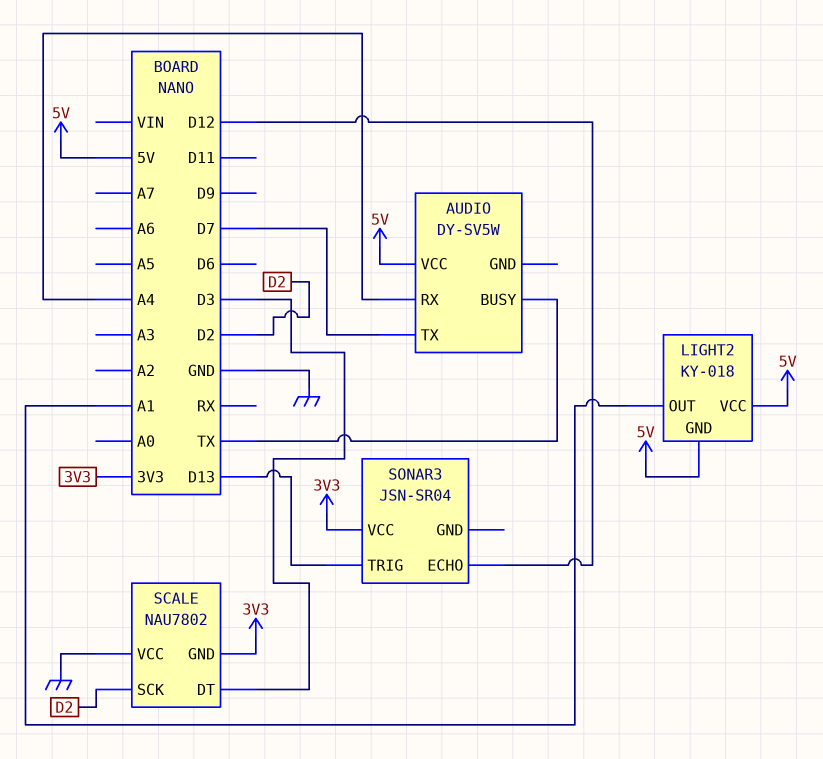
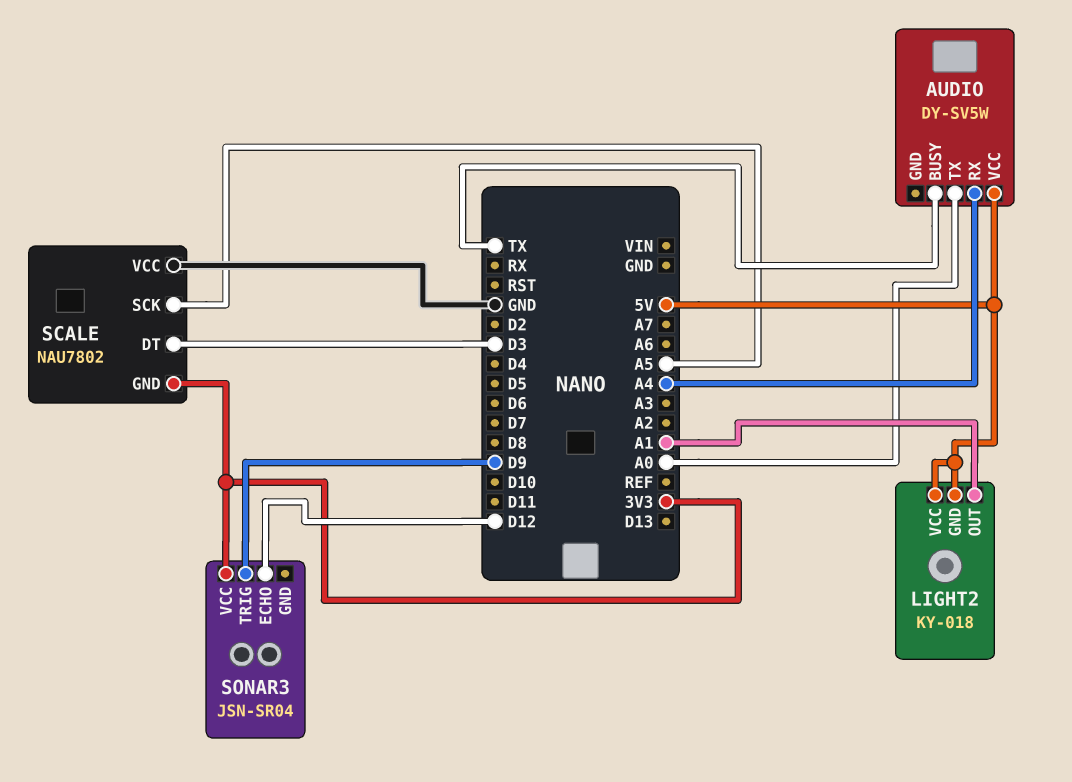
AUDIO pin TX: D7 -> A0
SCALE pin SCK: D2 -> A5
SONAR3 pin TRIG: D13 -> D9

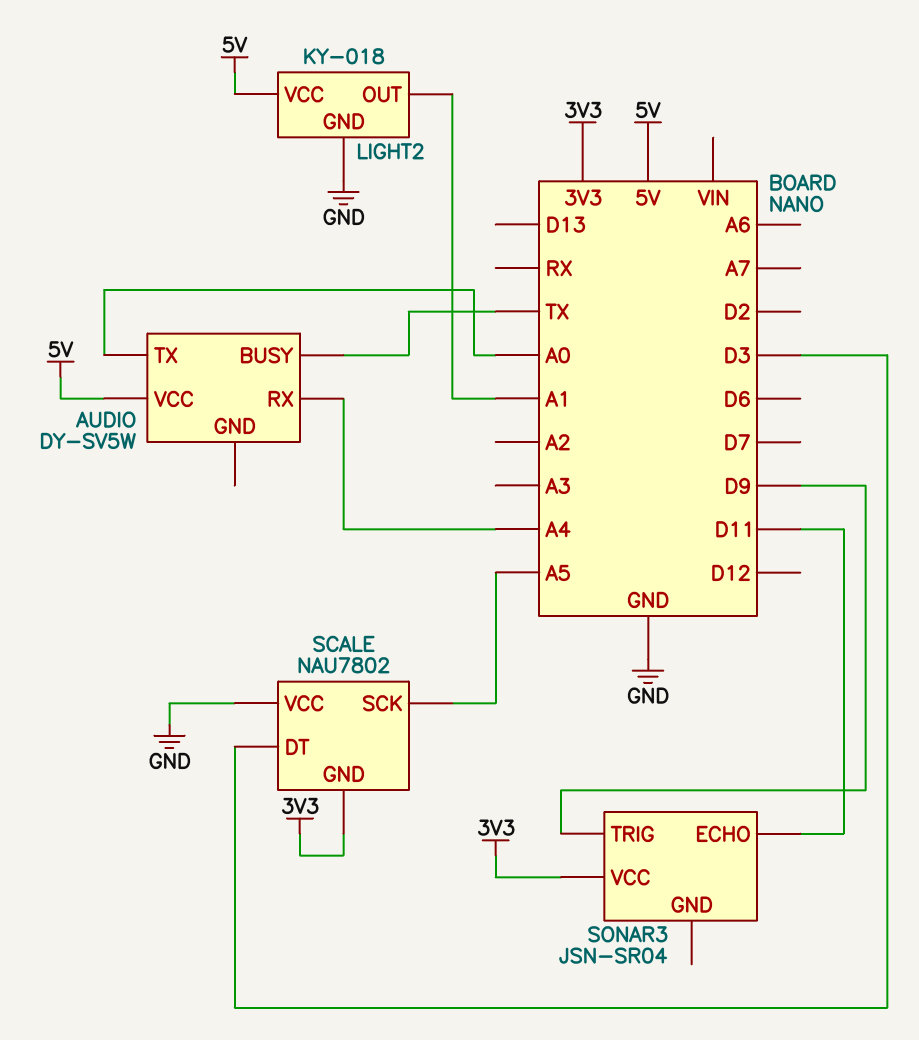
LIGHT2 pin GND: 5V -> GND
SONAR3 pin ECHO: D12 -> D11

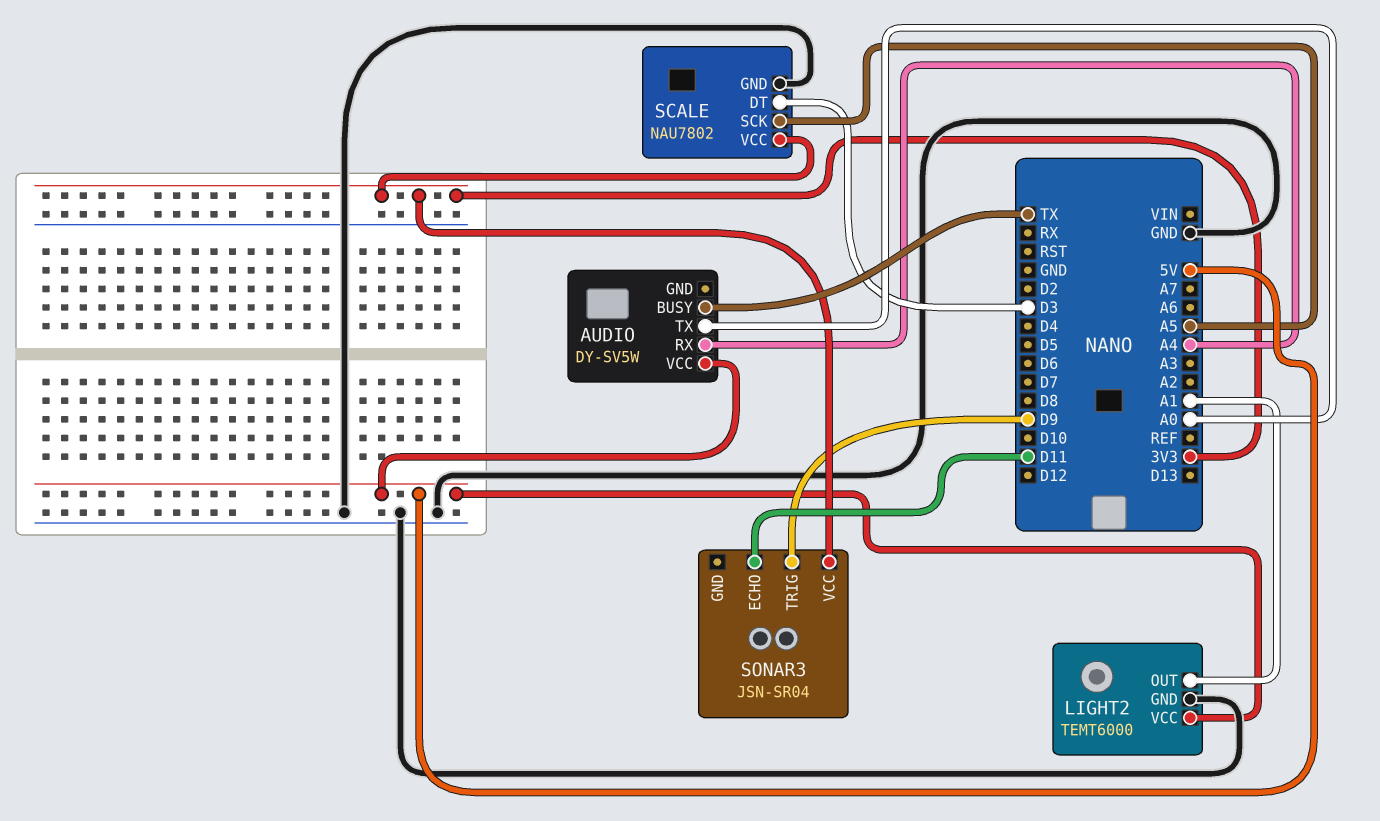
LIGHT2: KY-018 -> TEMT6000
SCALE pin GND: 3V3 -> GND
SCALE pin VCC: GND -> 3V3

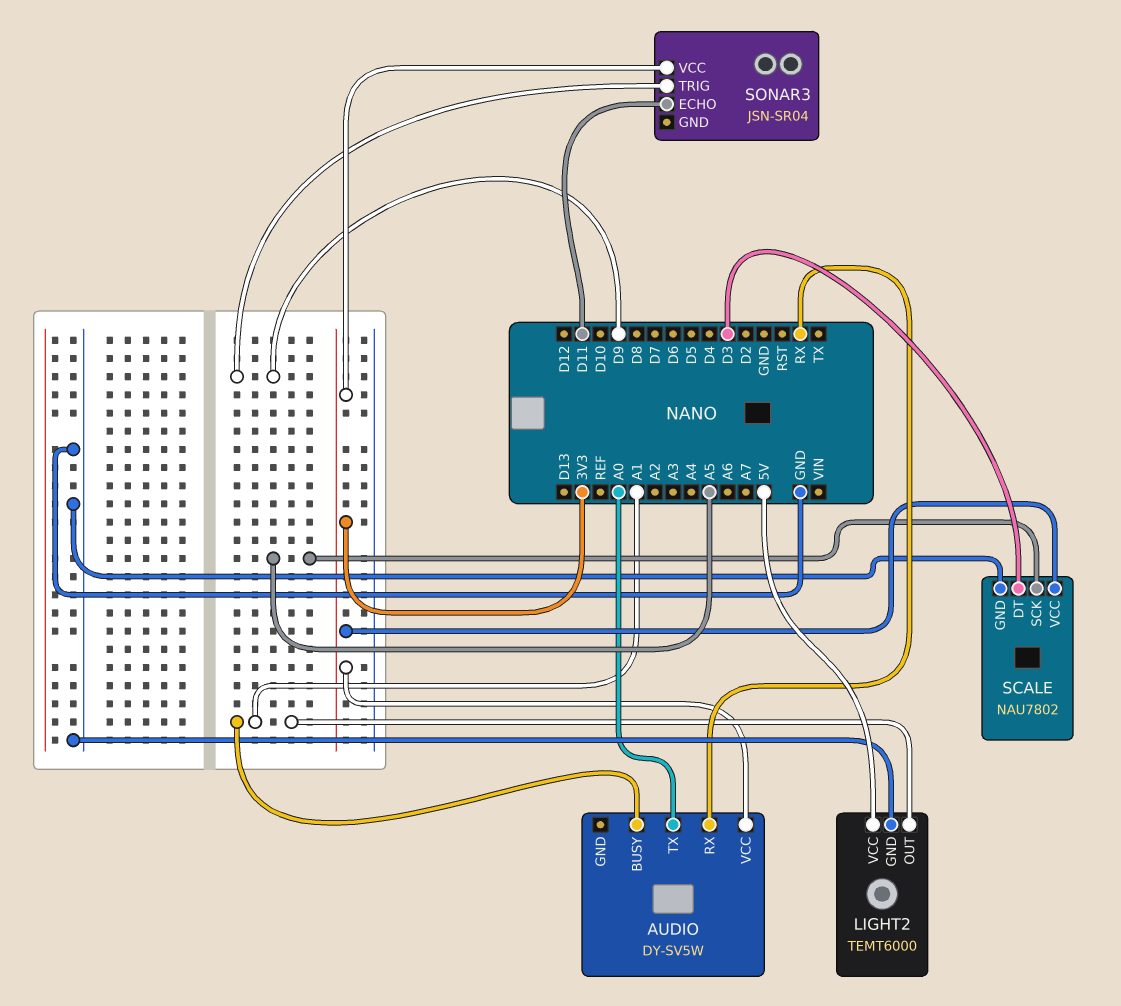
AUDIO pin BUSY: TX -> A1
AUDIO pin RX: A4 -> RX
AUDIO pin VCC: 5V -> 3V3

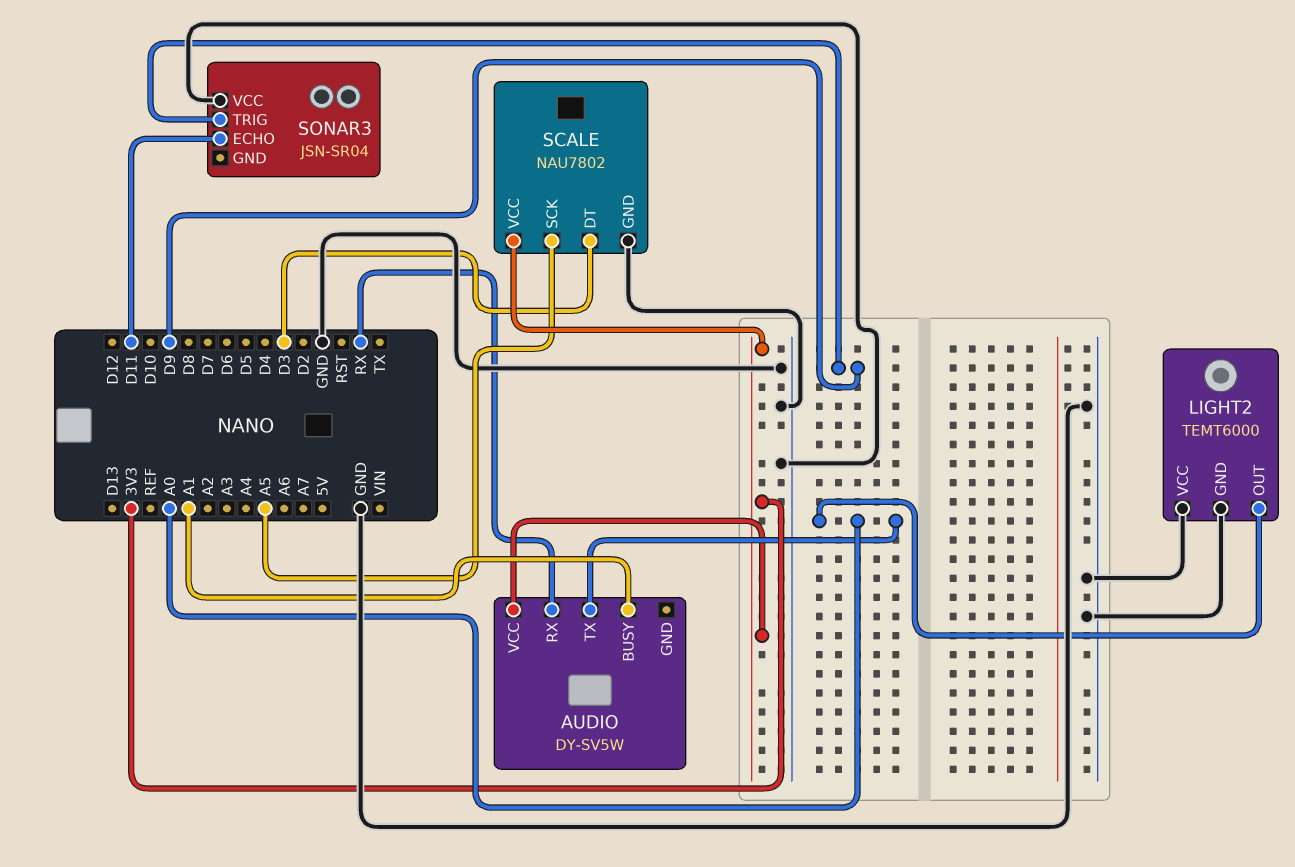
LIGHT2 pin OUT: A1 -> A0
LIGHT2 pin VCC: 5V -> GND
SONAR3 pin VCC: 3V3 -> GND

